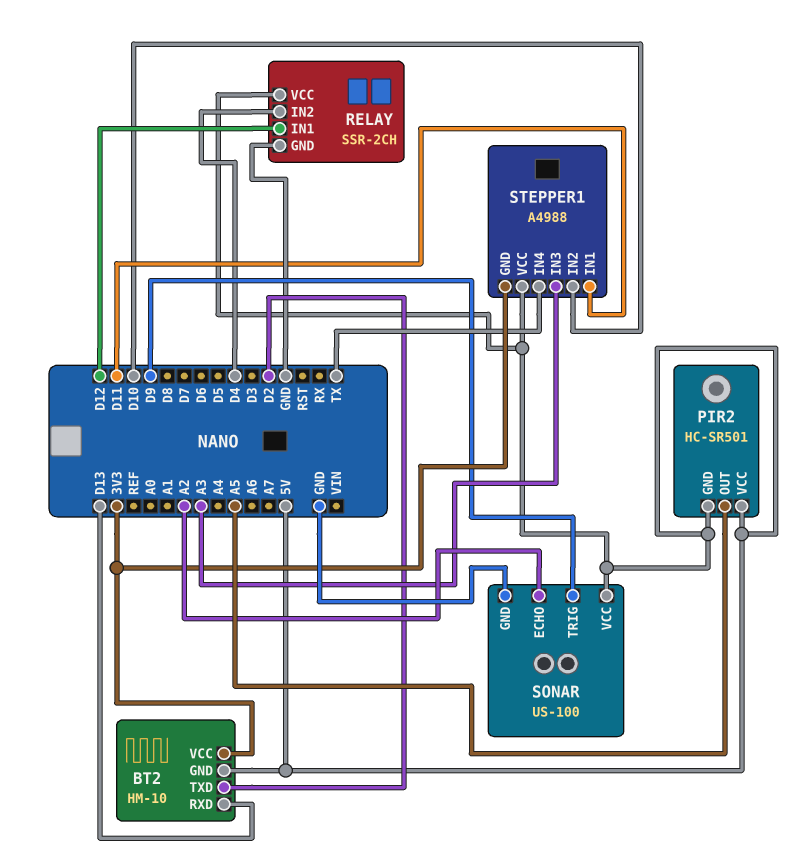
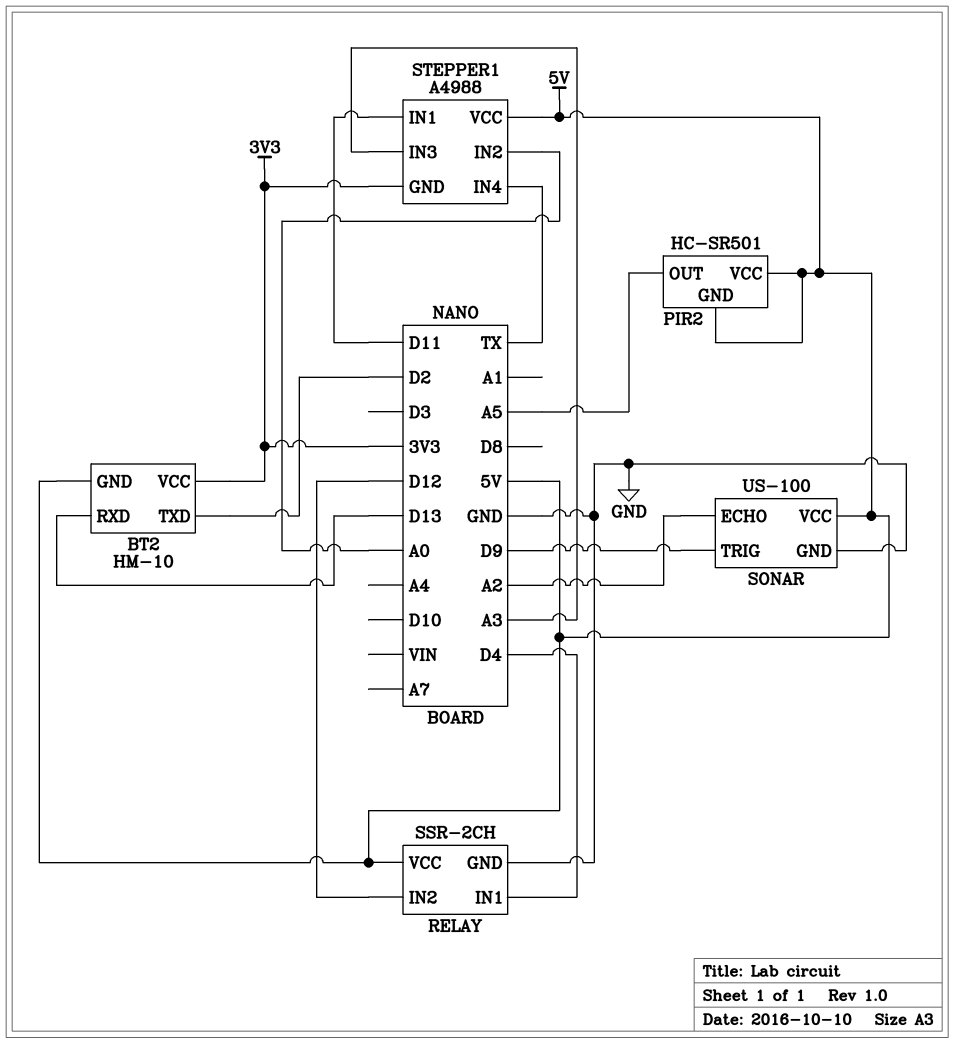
RELAY pin IN1: D12 -> D4
RELAY pin IN2: D4 -> D12
STEPPER1 pin IN2: D10 -> A0

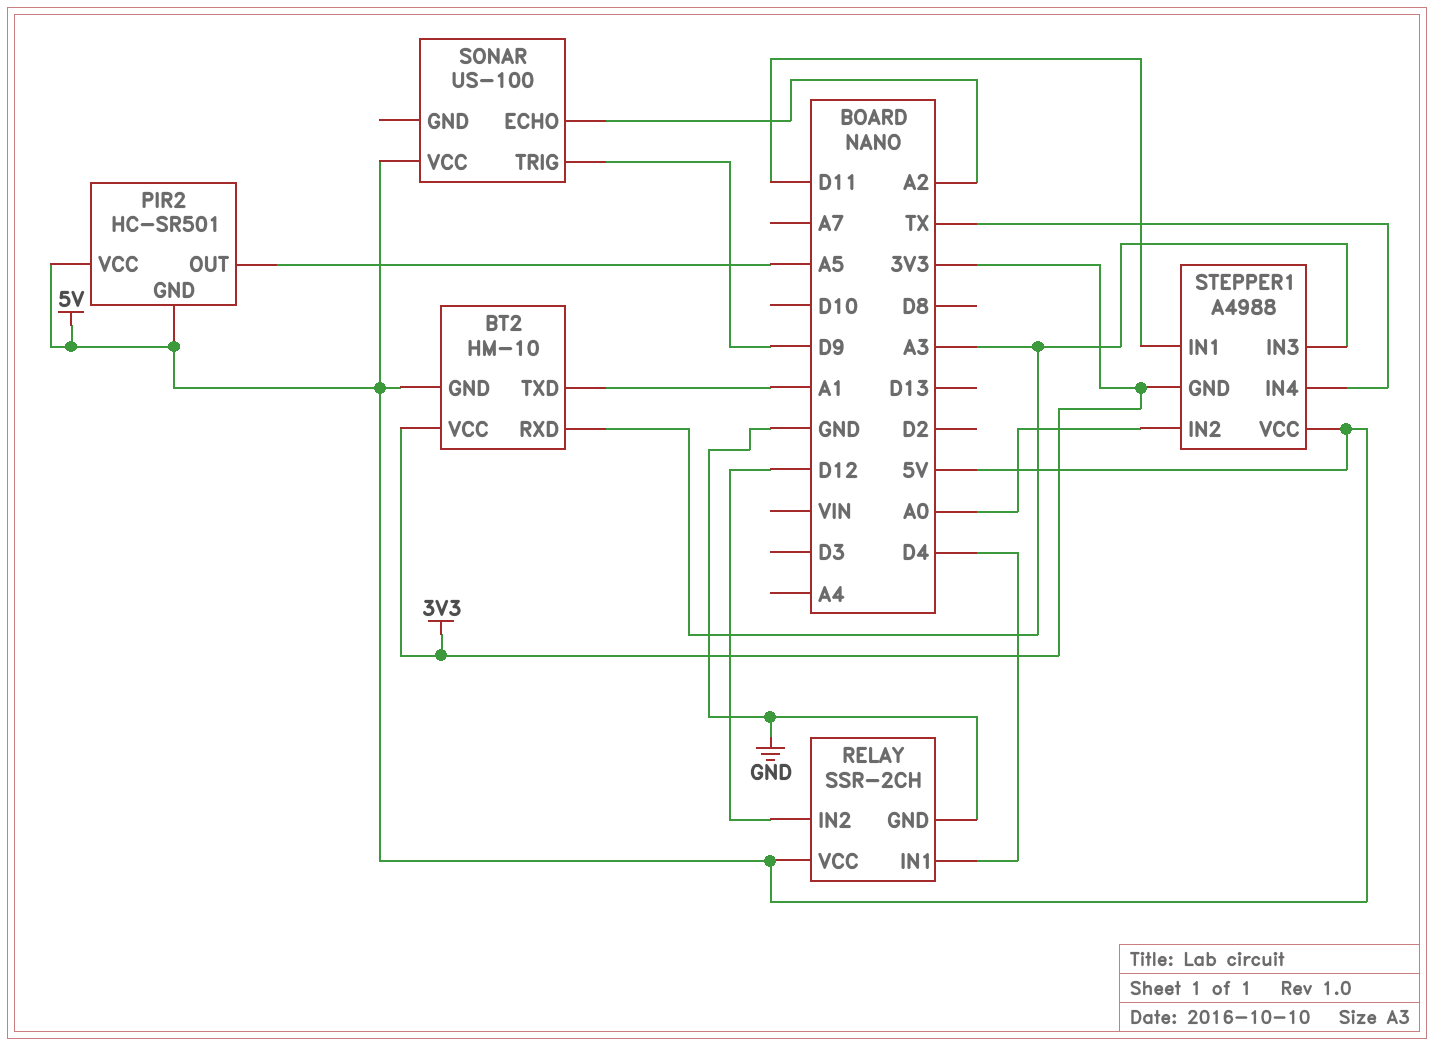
BT2 pin RXD: D13 -> A3
BT2 pin TXD: D2 -> A1
SONAR pin GND: GND -> none

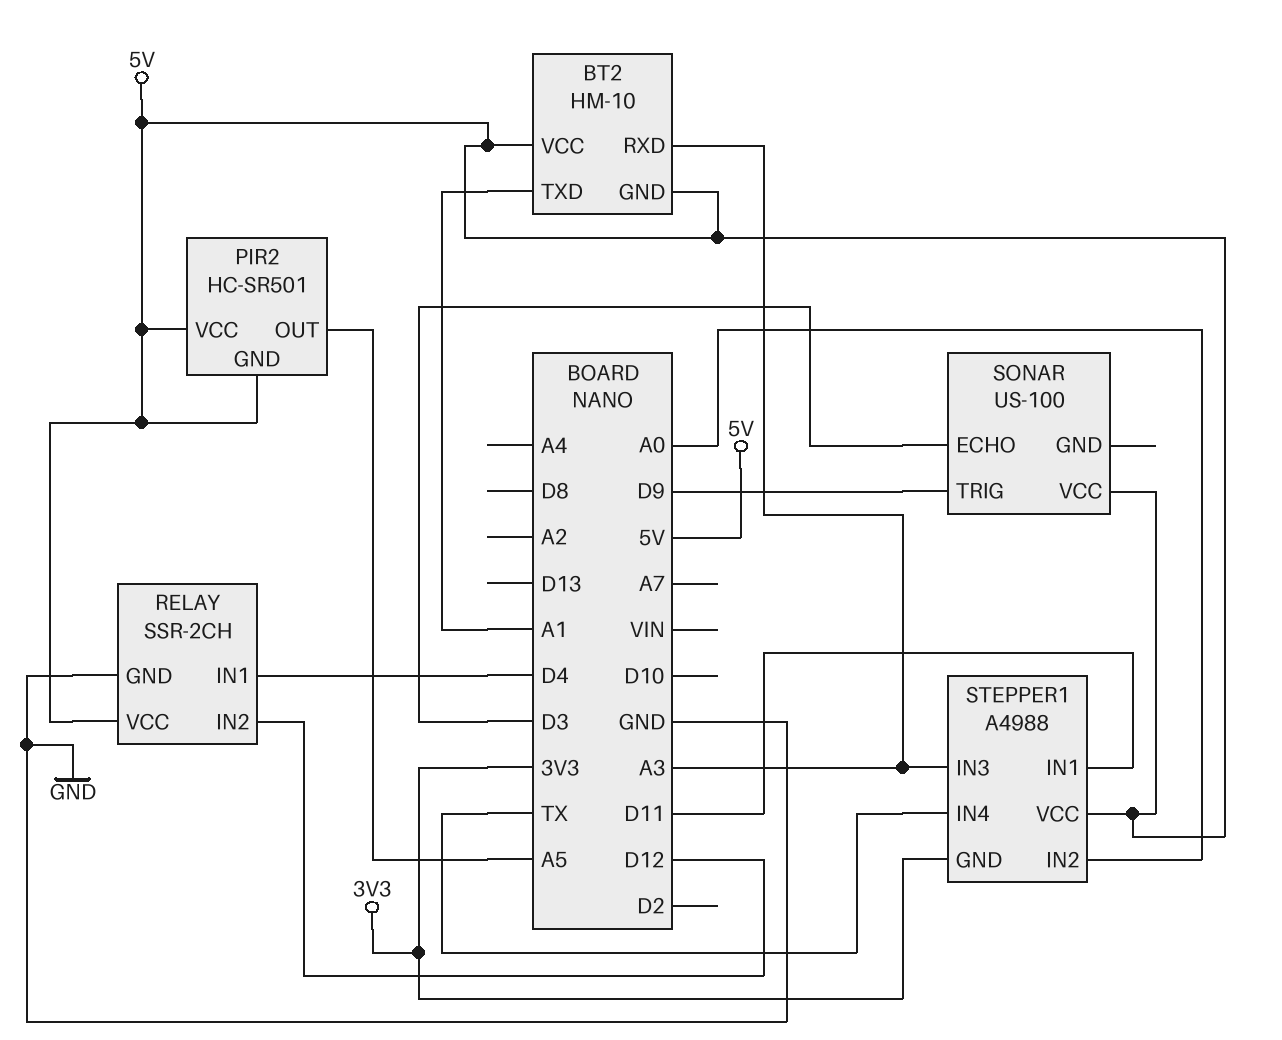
BT2 pin VCC: 3V3 -> 5V
SONAR pin ECHO: A2 -> D3

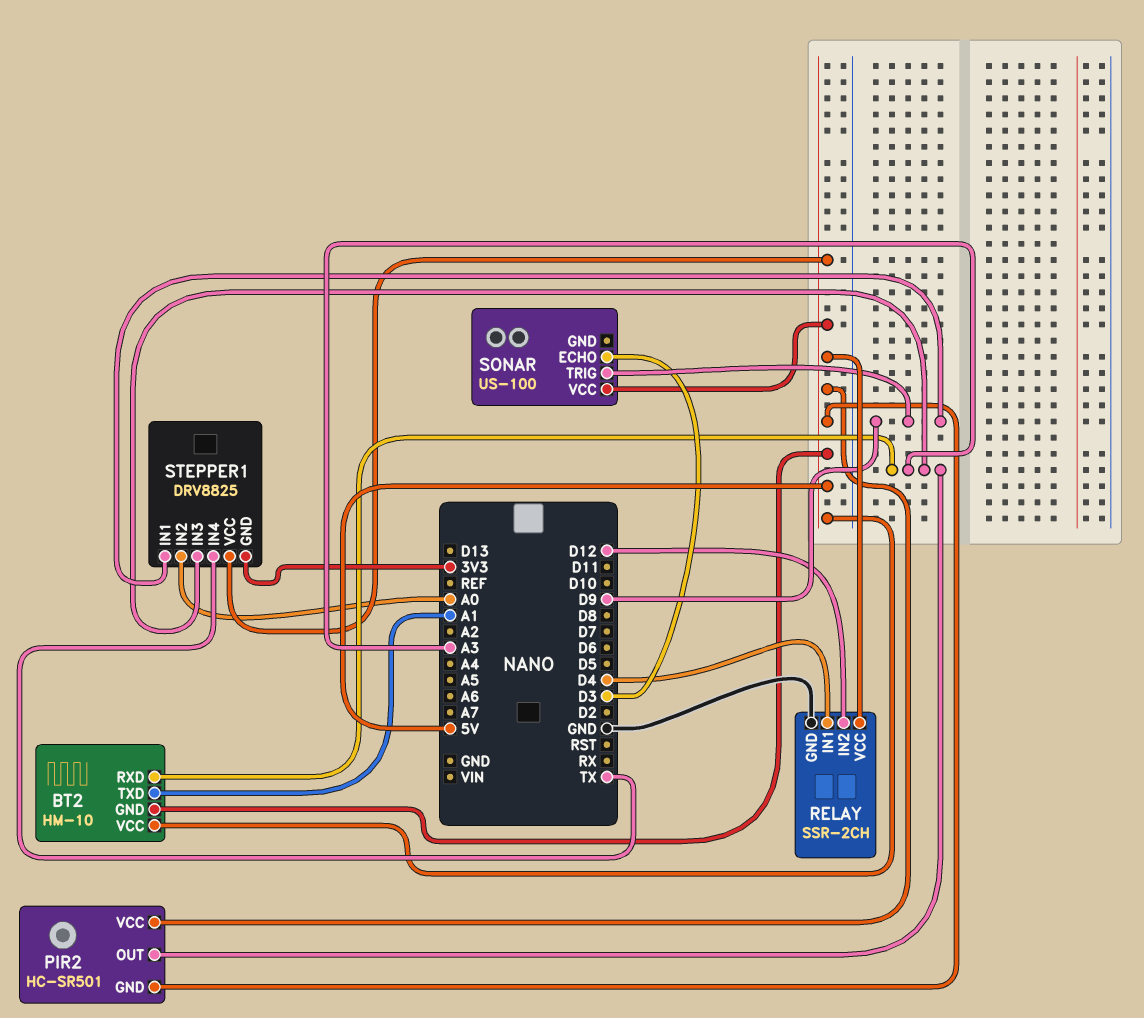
PIR2 pin OUT: A5 -> A3
STEPPER1: A4988 -> DRV8825
STEPPER1 pin IN1: D11 -> D9

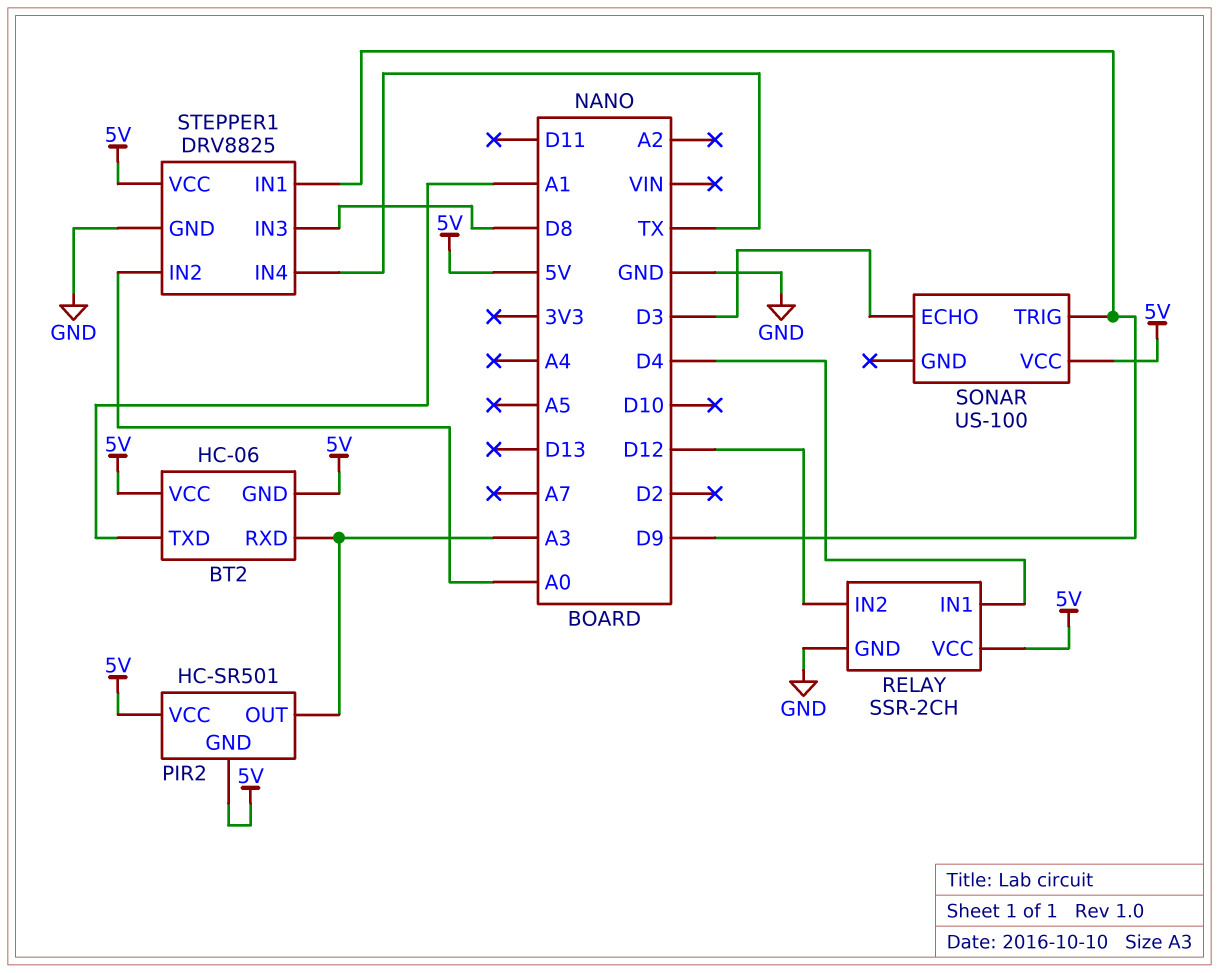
BT2: HM-10 -> HC-06
STEPPER1 pin GND: 3V3 -> GND
STEPPER1 pin IN3: A3 -> D8

